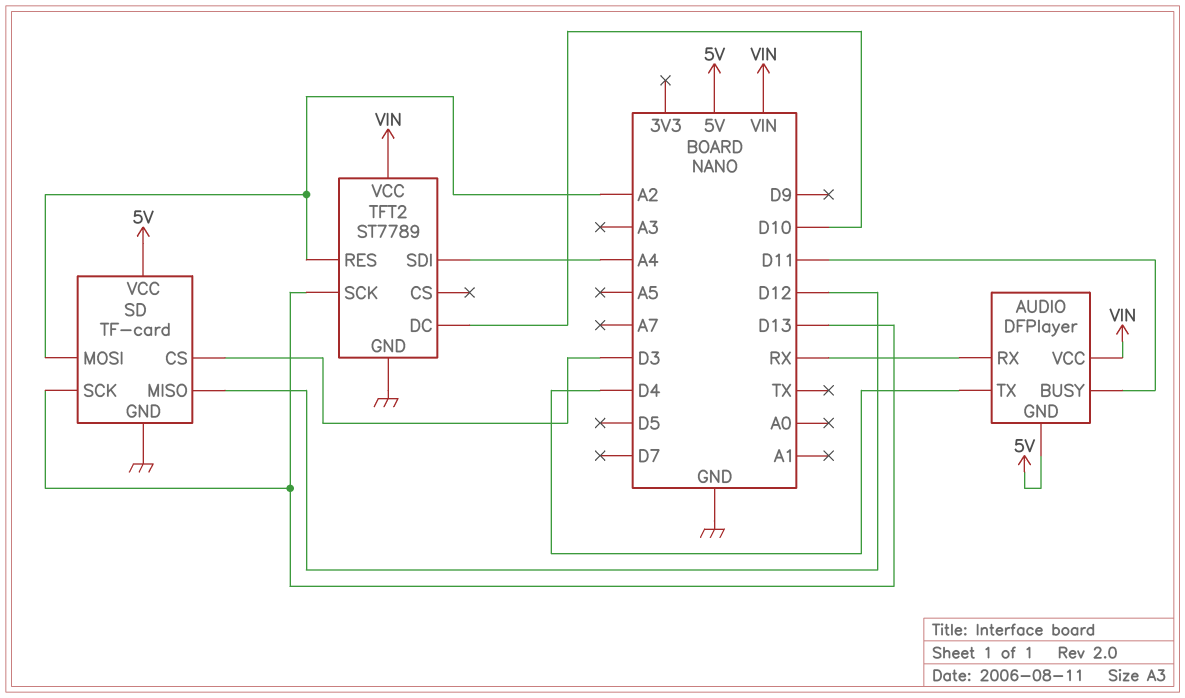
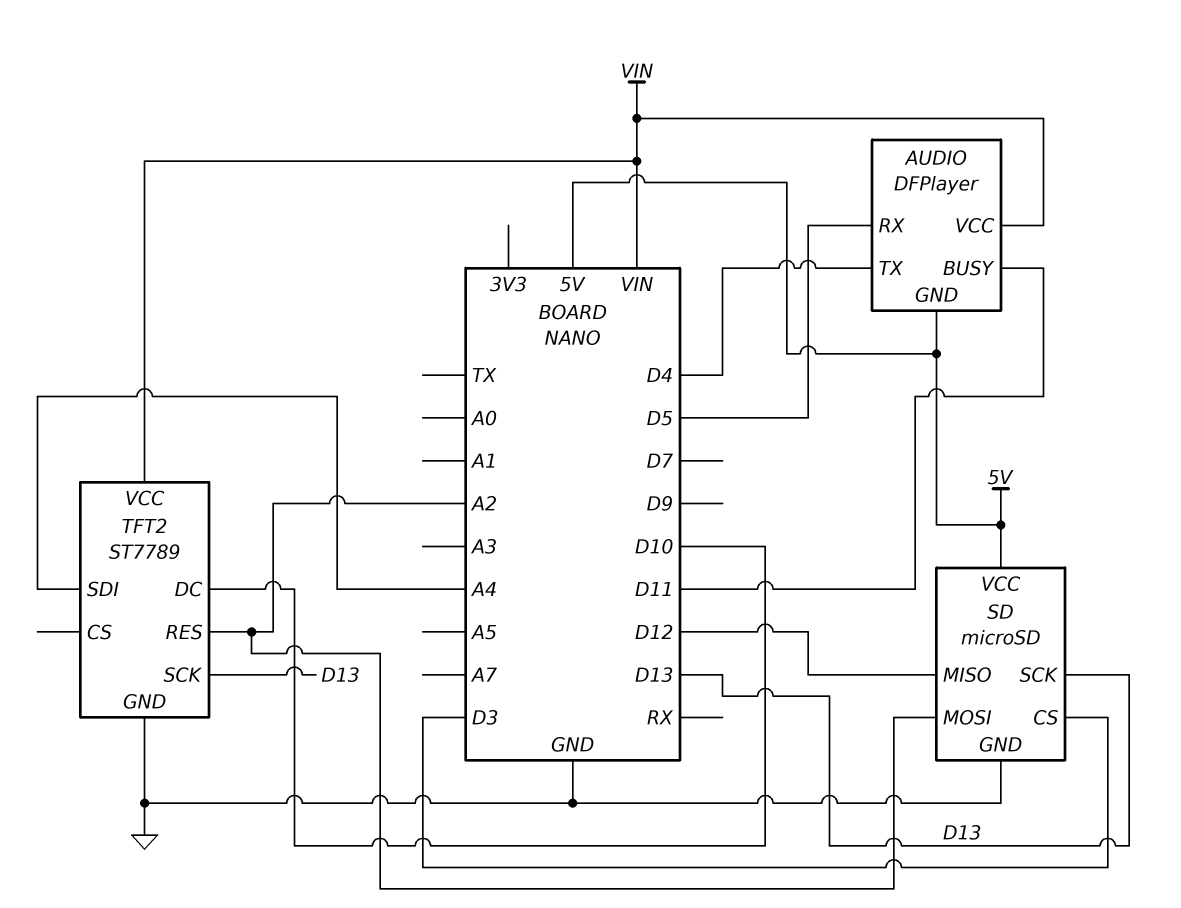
AUDIO pin RX: RX -> D5
SD: TF-card -> microSD

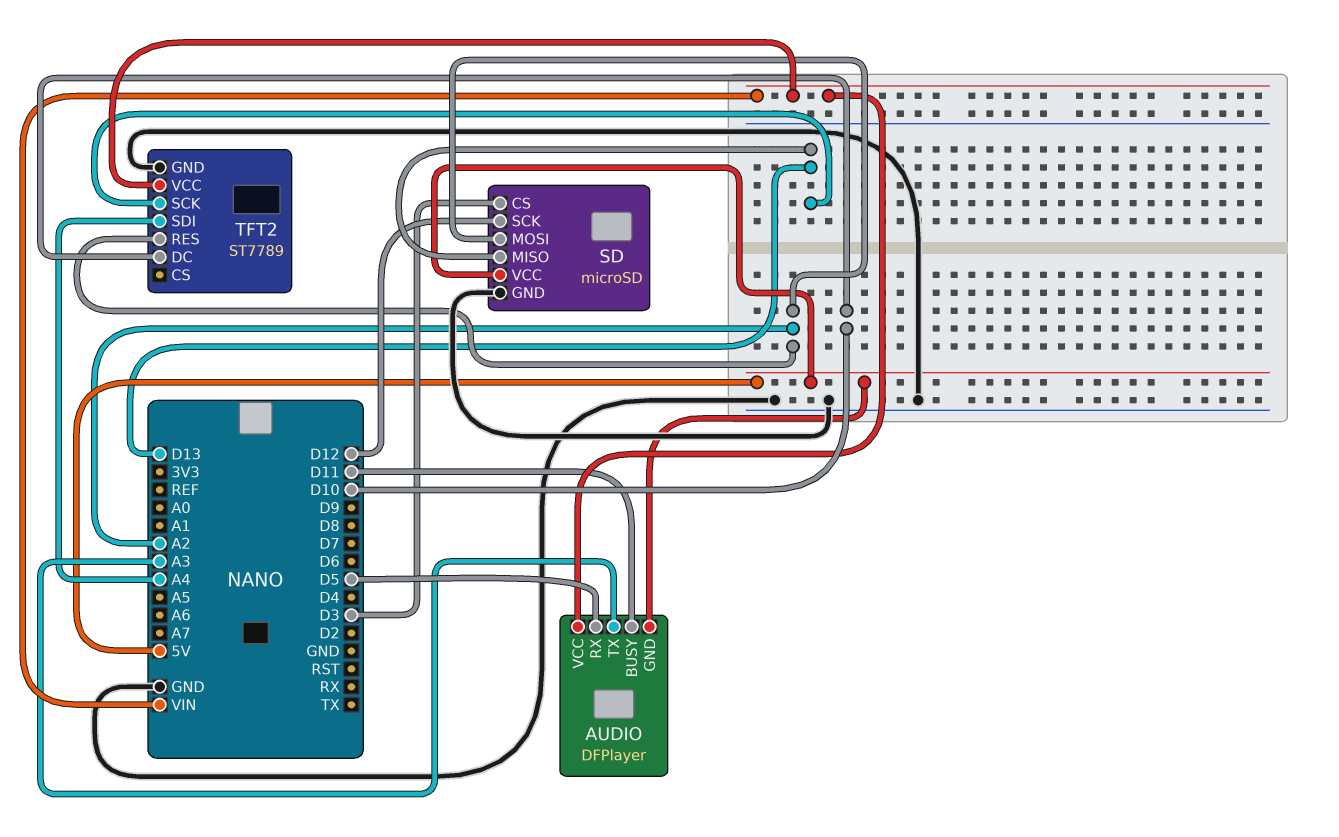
AUDIO pin TX: D4 -> A3
SD pin MISO: D12 -> D13
SD pin SCK: D13 -> D12

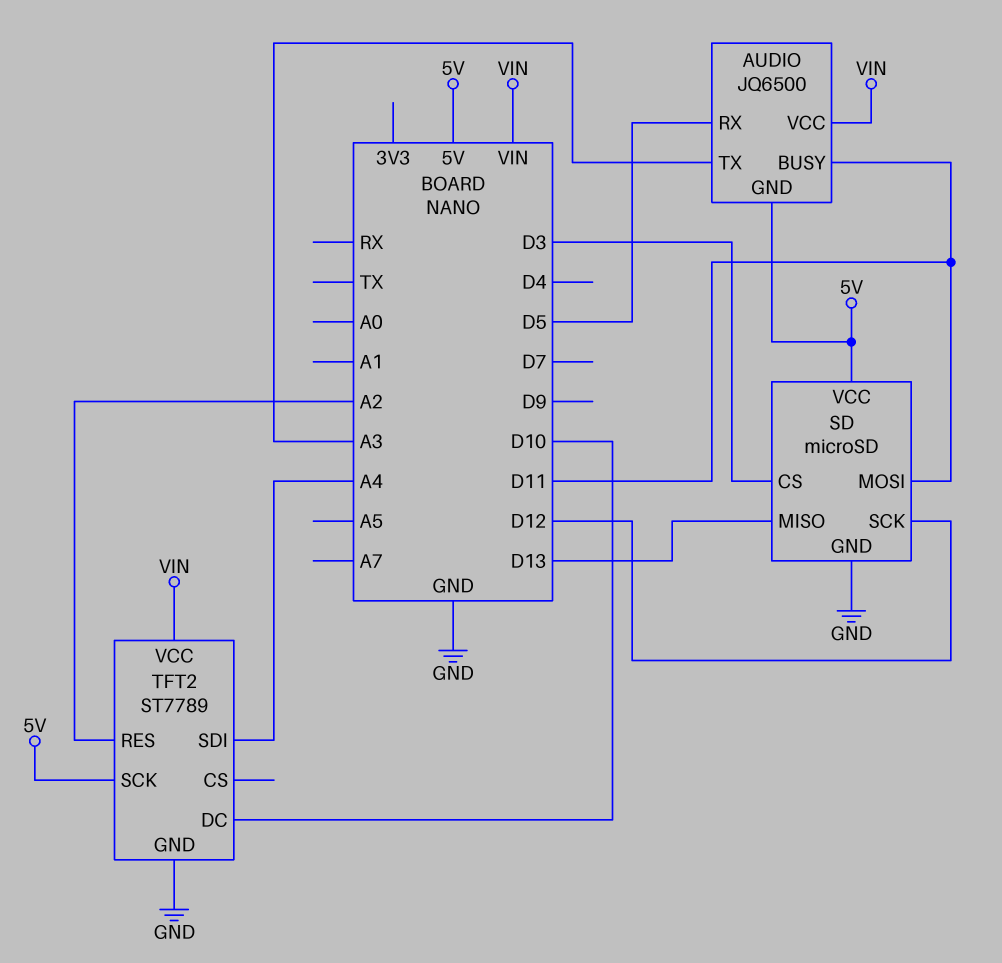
AUDIO: DFPlayer -> JQ6500
SD pin MOSI: A2 -> D11
TFT2 pin SCK: D13 -> 5V

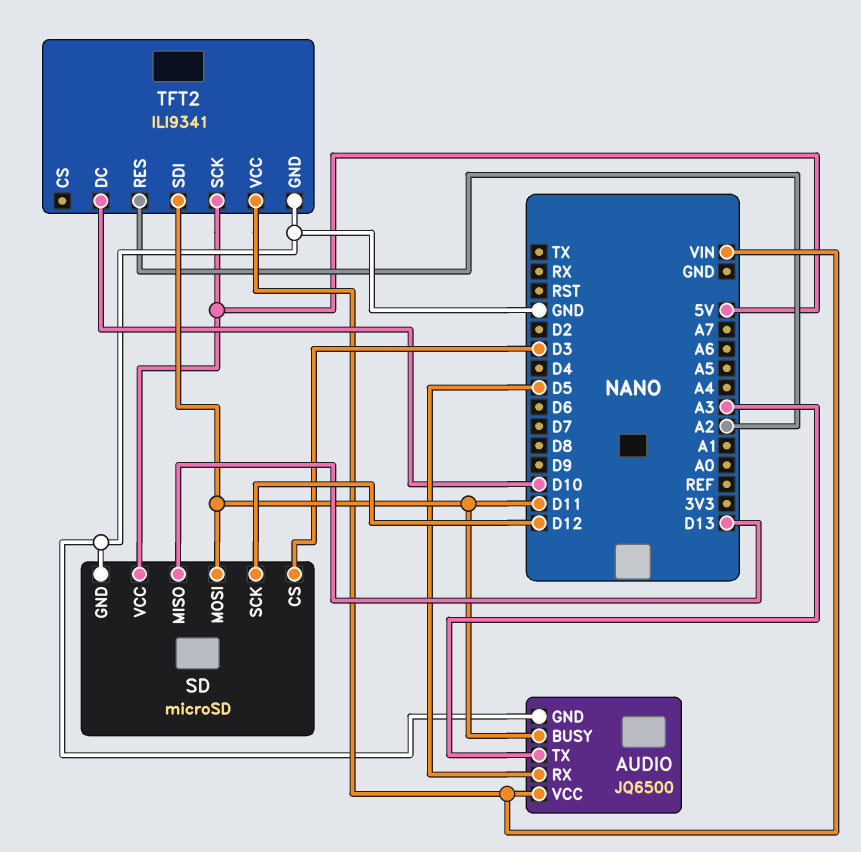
AUDIO pin GND: 5V -> GND
TFT2: ST7789 -> ILI9341
TFT2 pin SDI: A4 -> D11

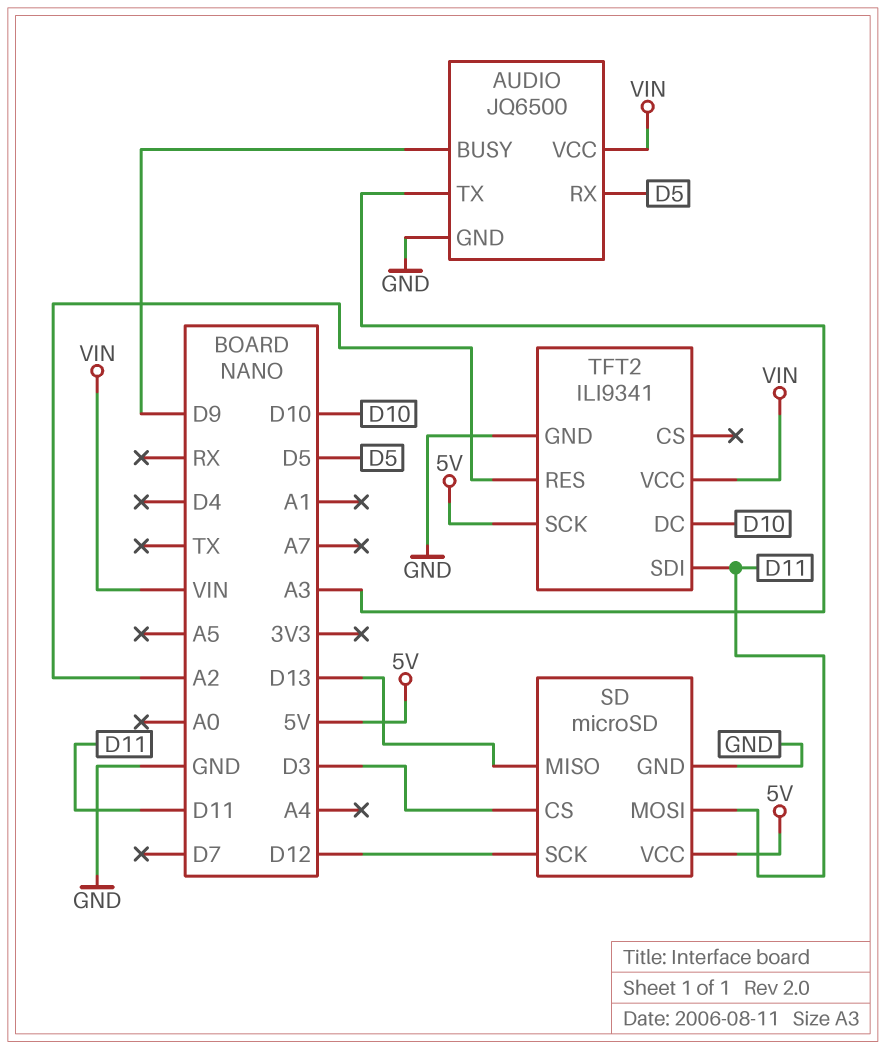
AUDIO pin BUSY: D11 -> D9

